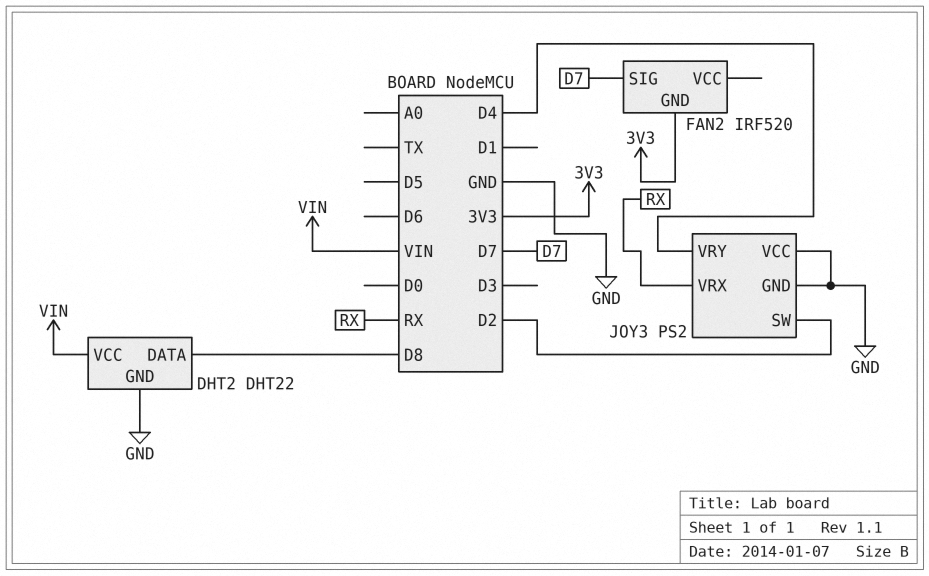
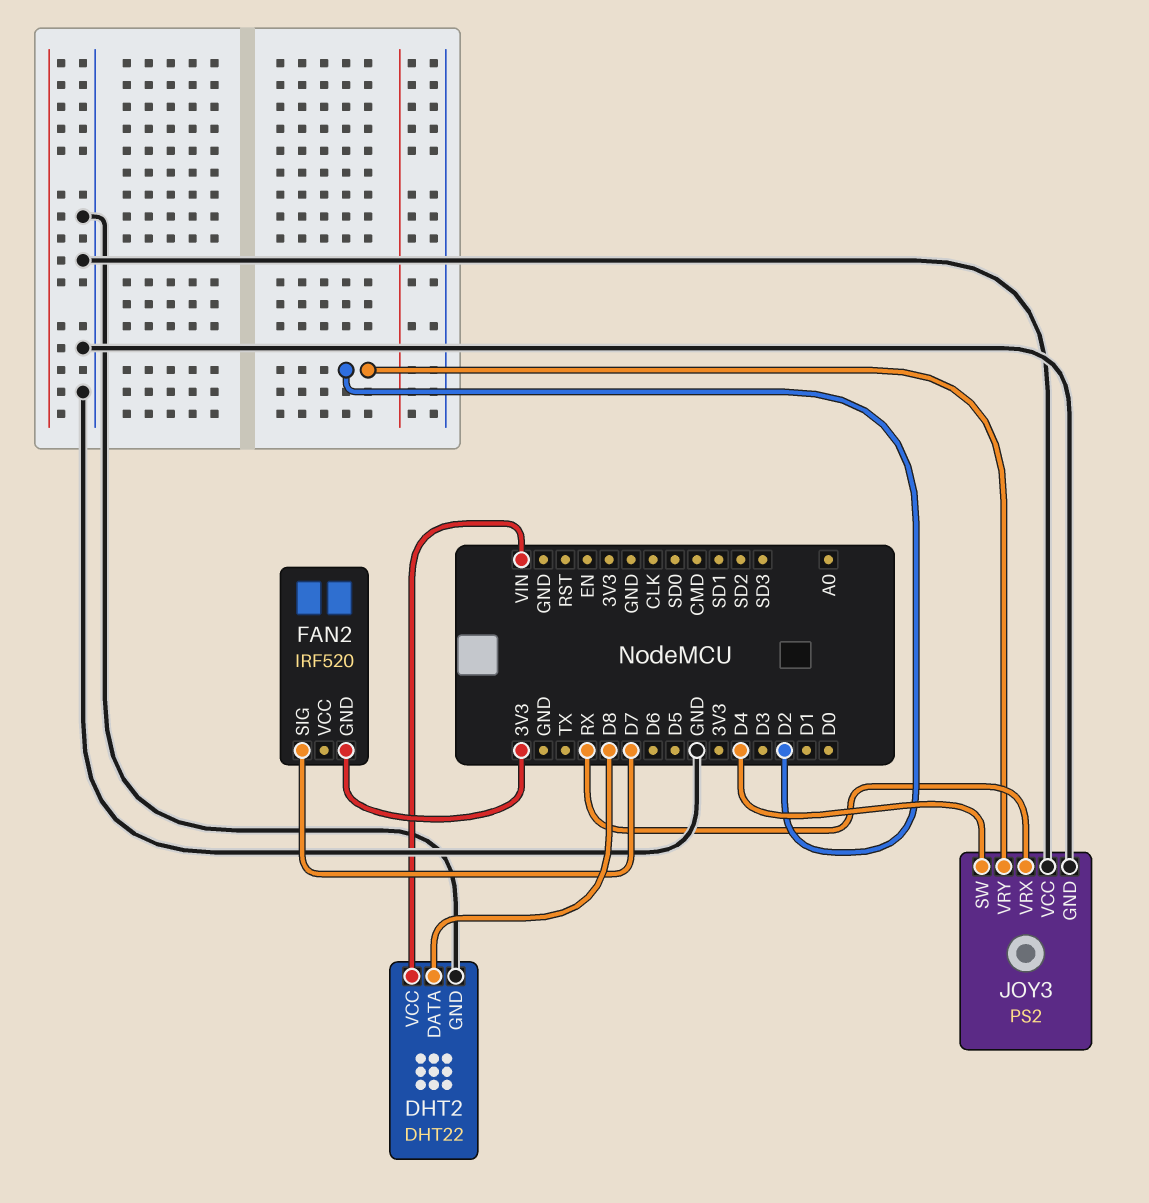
JOY3 pin SW: D2 -> D4
JOY3 pin VRY: D4 -> D2

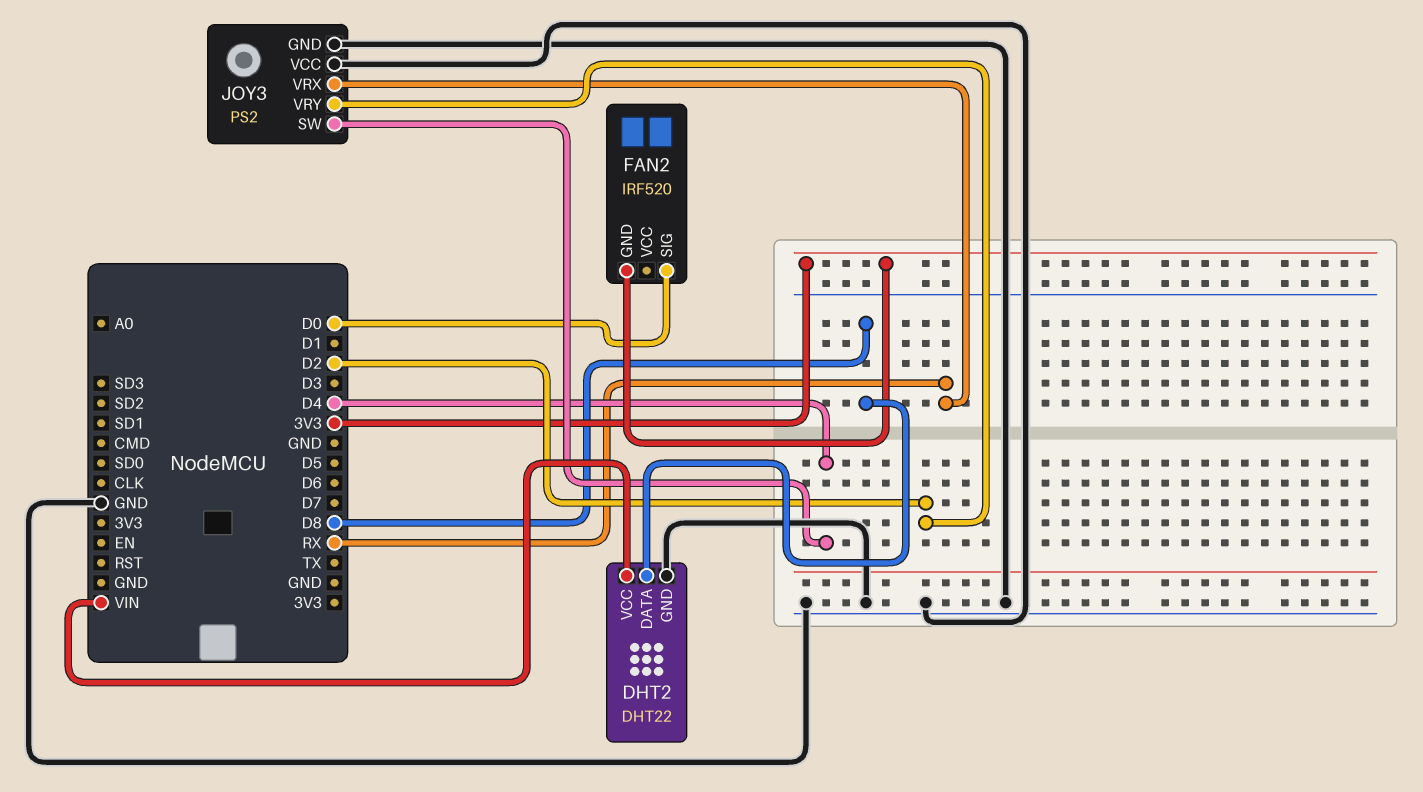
FAN2 pin SIG: D7 -> D0

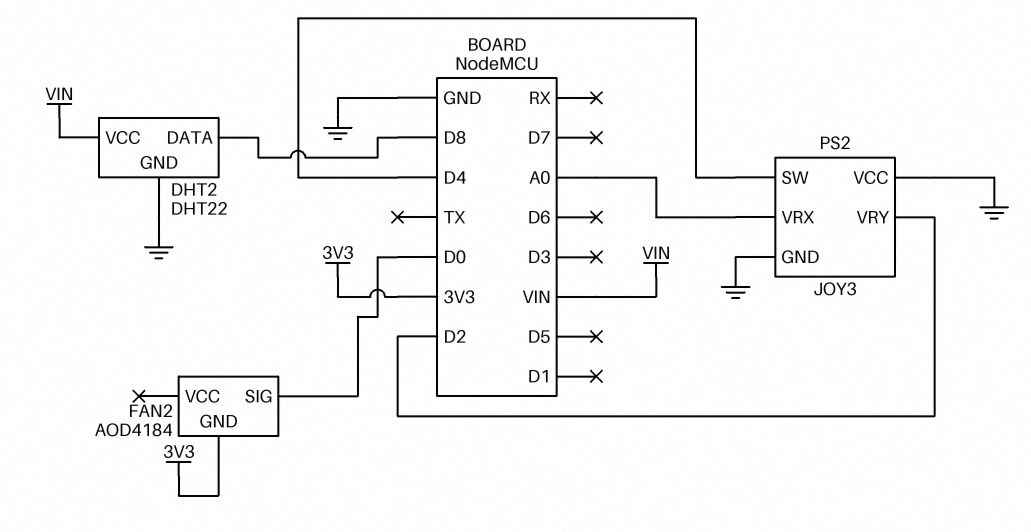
FAN2: IRF520 -> AOD4184
JOY3 pin VRX: RX -> A0

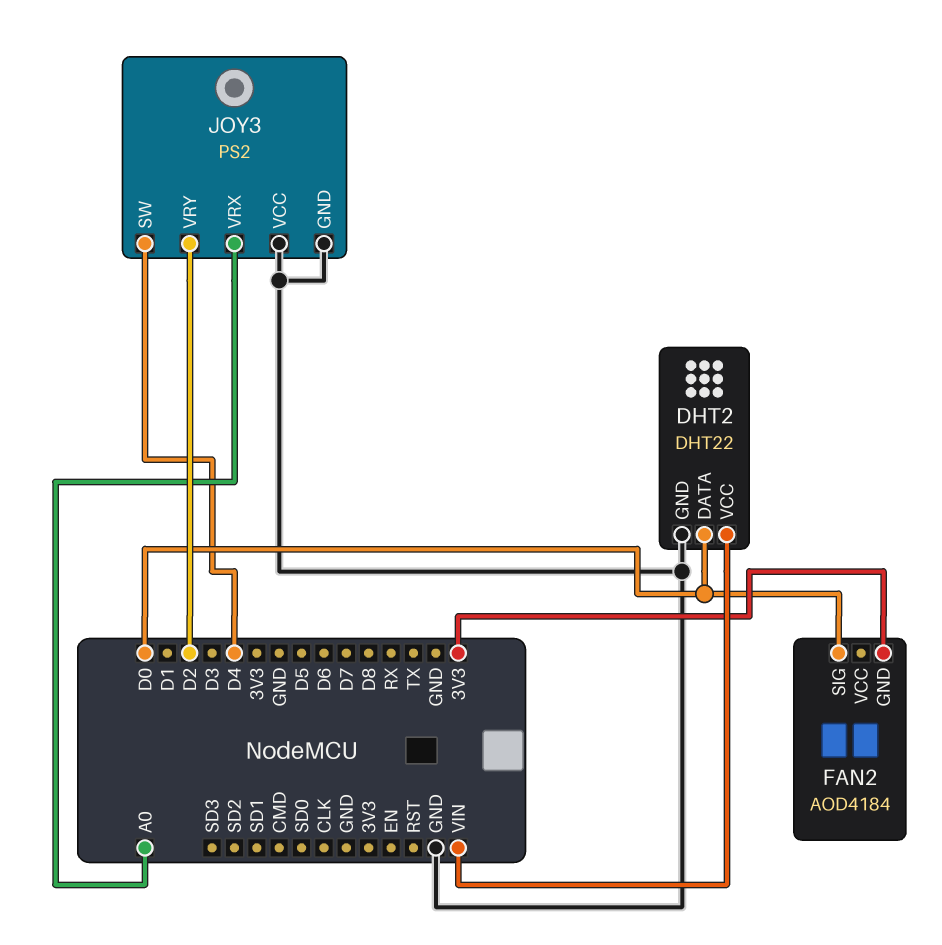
DHT2 pin DATA: D8 -> D0

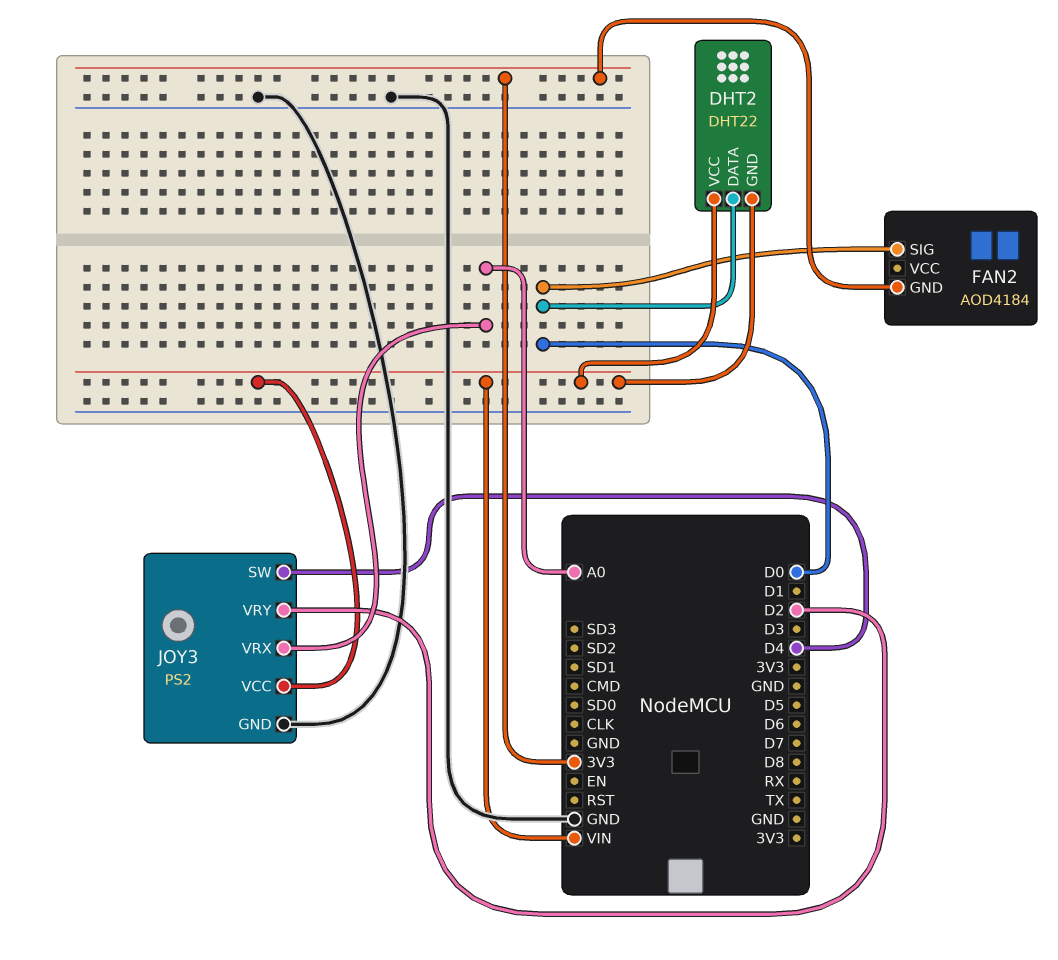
DHT2 pin GND: GND -> VIN
JOY3 pin VCC: GND -> VIN

